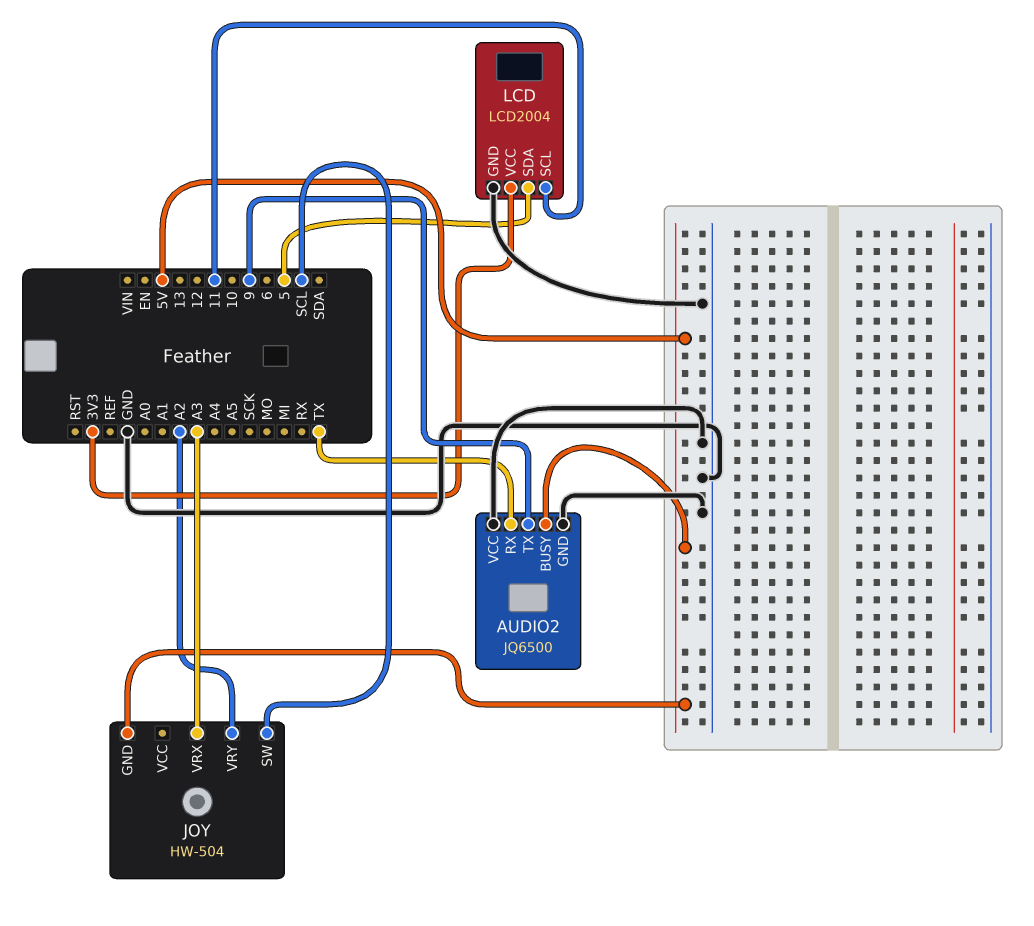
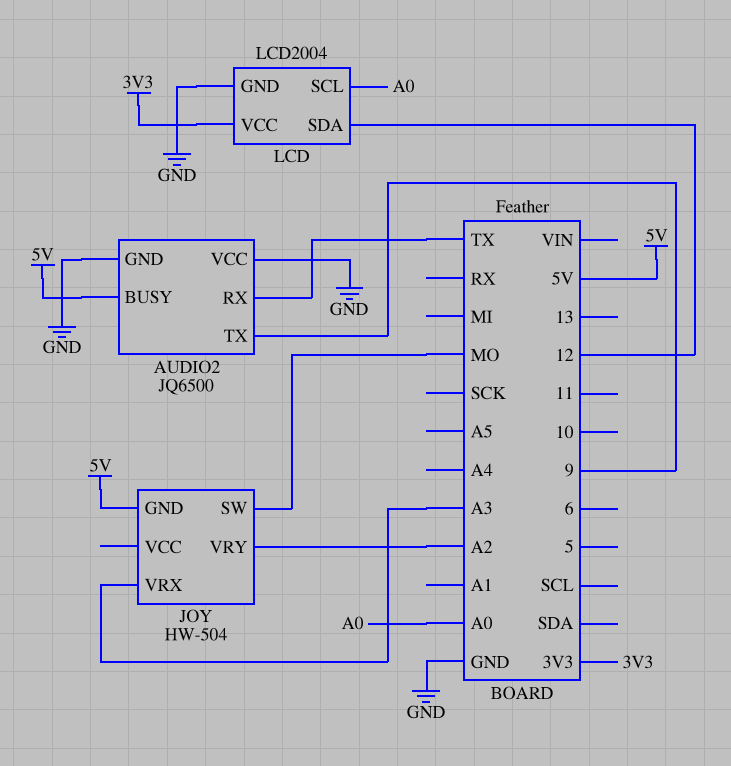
JOY pin SW: SCL -> MO
LCD pin SCL: 11 -> A0
LCD pin SDA: 5 -> 12

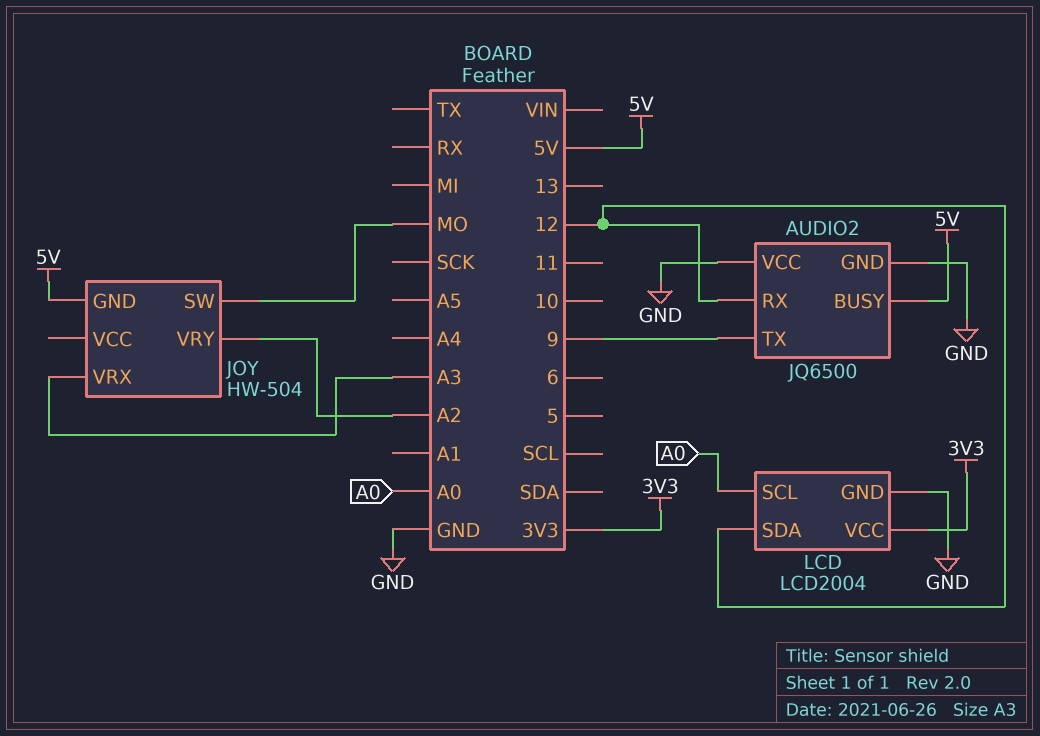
AUDIO2 pin RX: TX -> 12

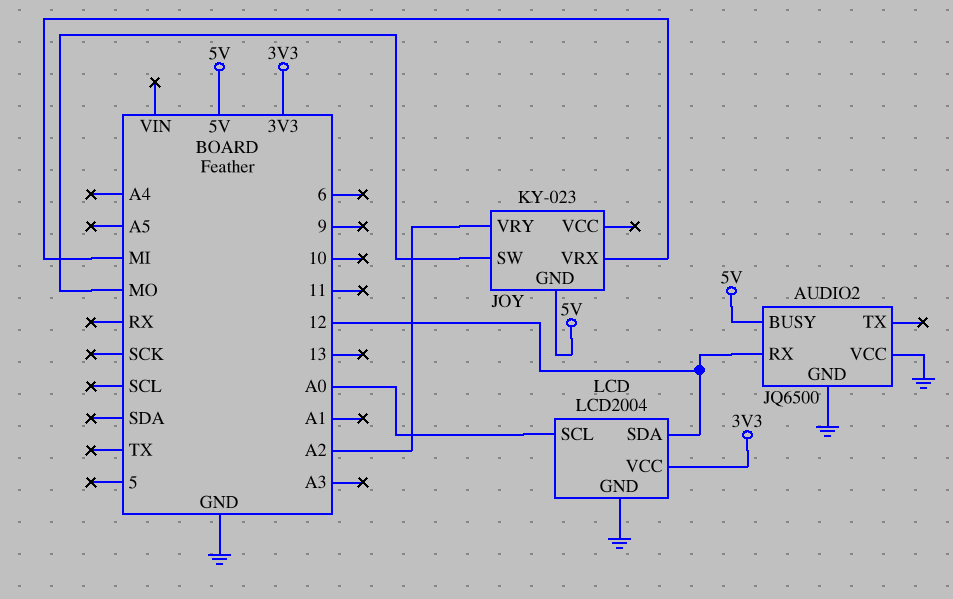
AUDIO2 pin TX: 9 -> none
JOY: HW-504 -> KY-023
JOY pin VRX: A3 -> MI

